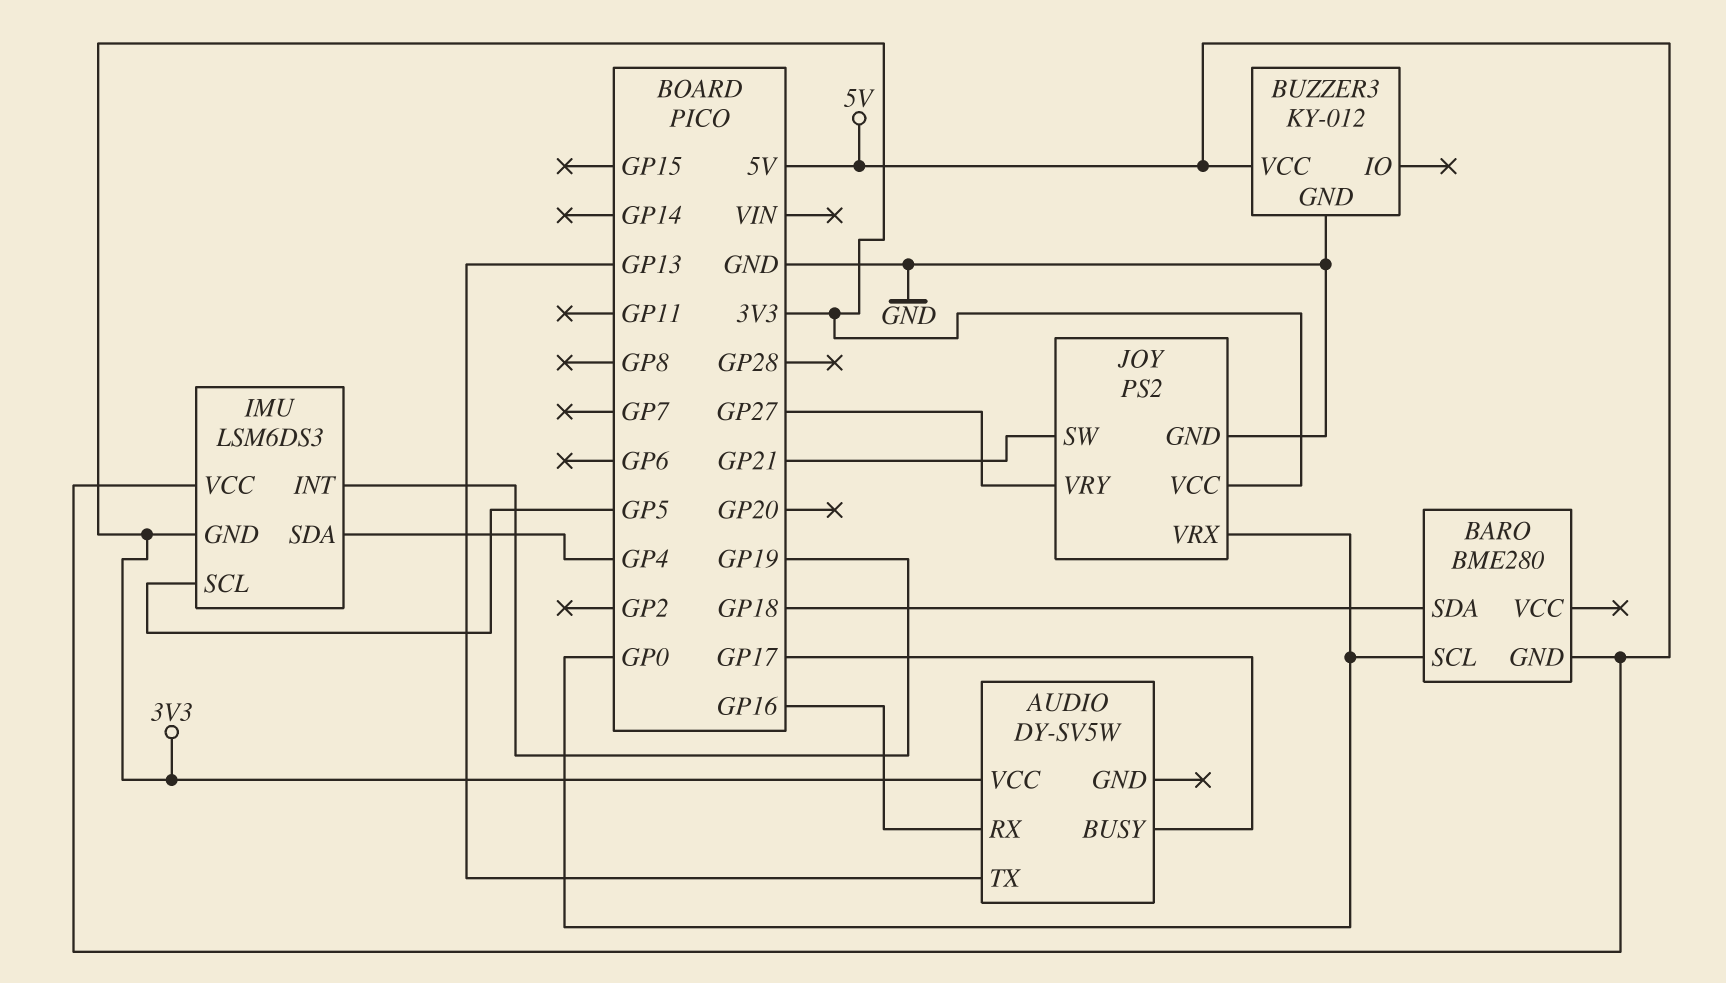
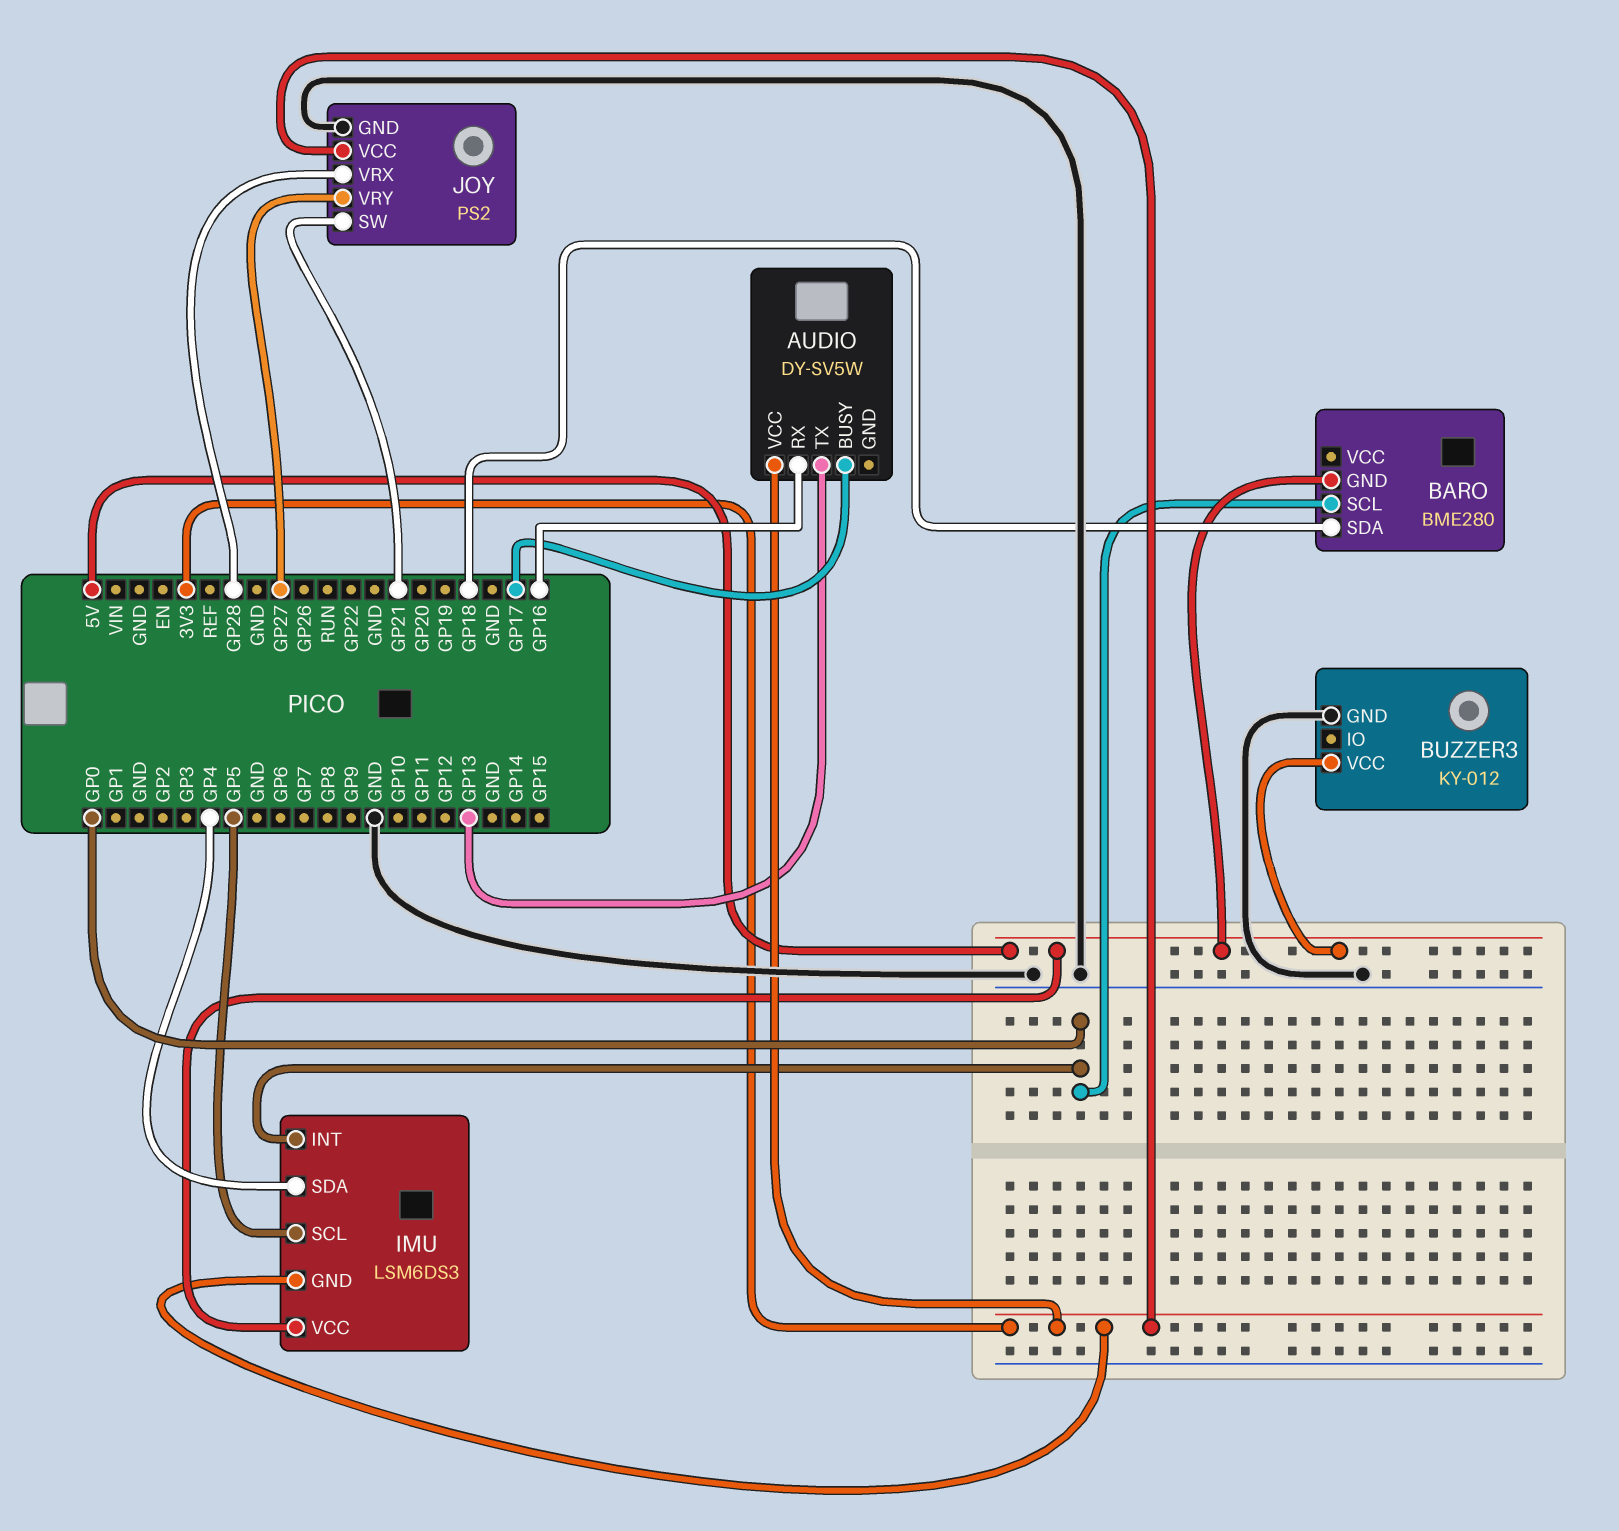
IMU pin INT: GP19 -> GP0
JOY pin VRX: GP0 -> GP28

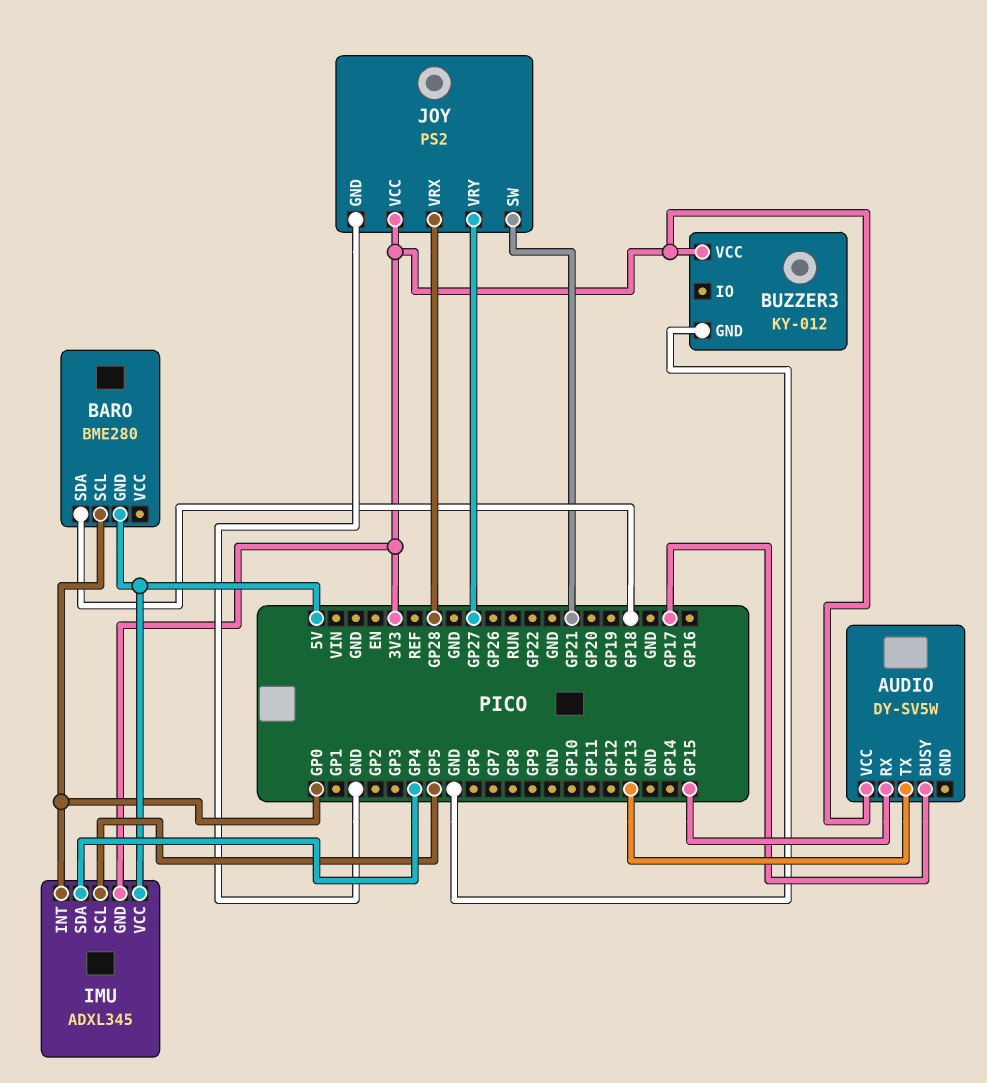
AUDIO pin RX: GP16 -> GP15
BUZZER3 pin VCC: 5V -> 3V3
IMU: LSM6DS3 -> ADXL345

